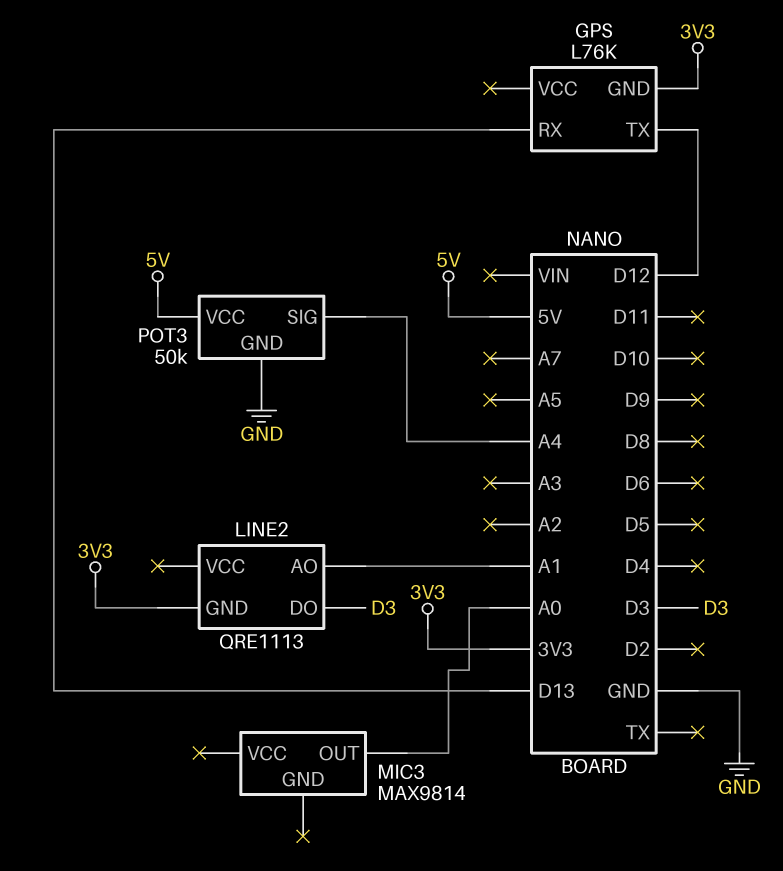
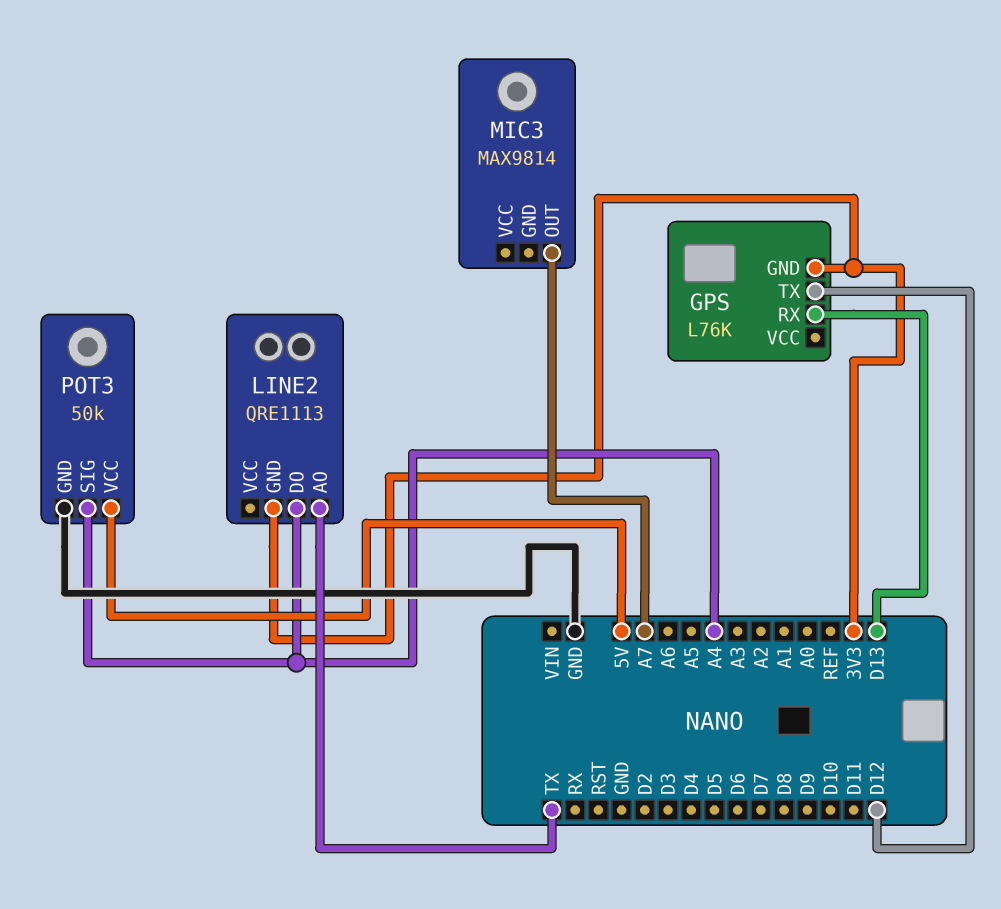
LINE2 pin AO: A1 -> TX
LINE2 pin DO: D3 -> A4
MIC3 pin OUT: A0 -> A7

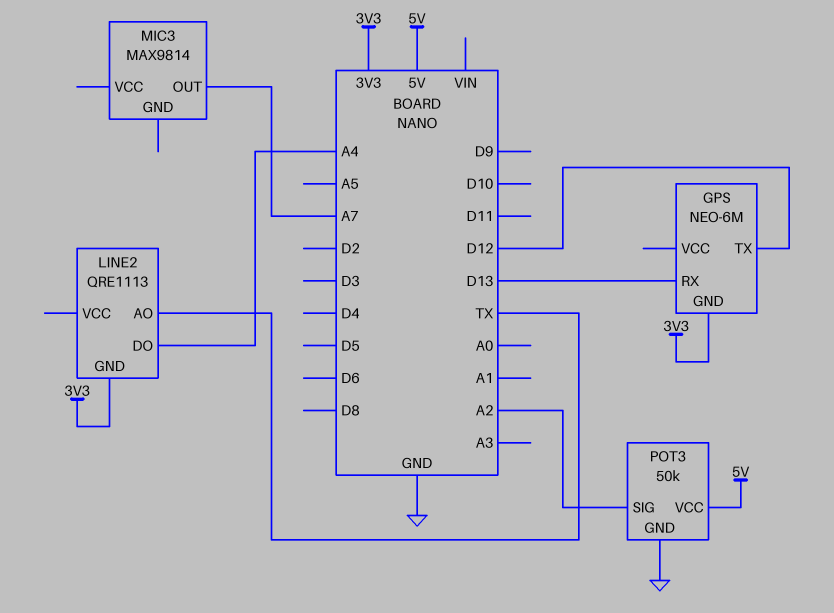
GPS: L76K -> NEO-6M
POT3 pin SIG: A4 -> A2

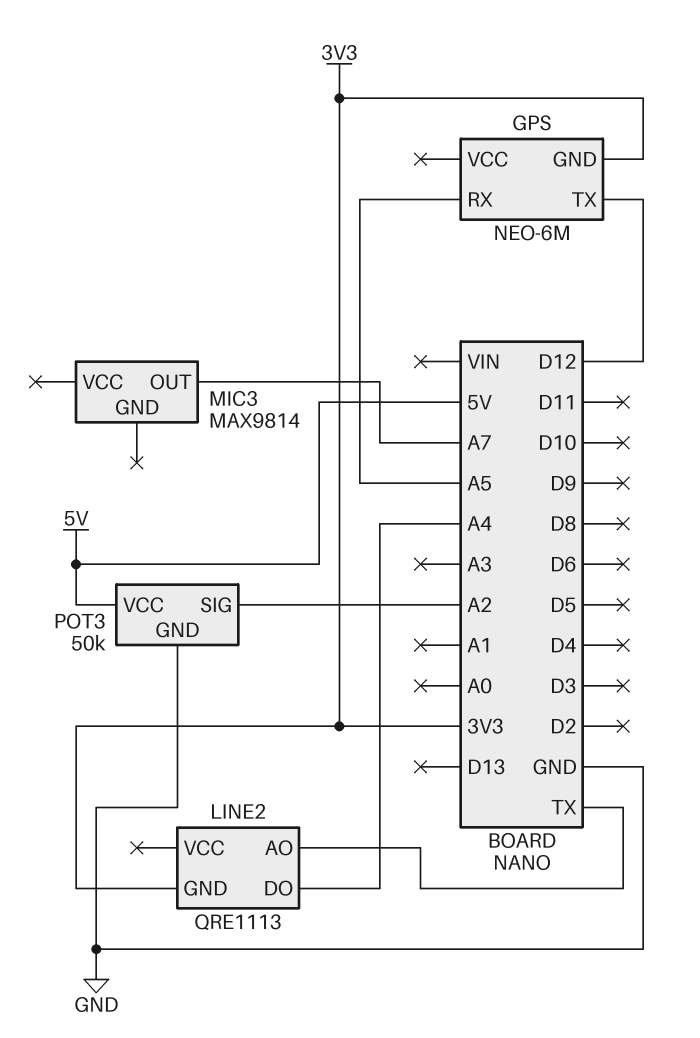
GPS pin RX: D13 -> A5

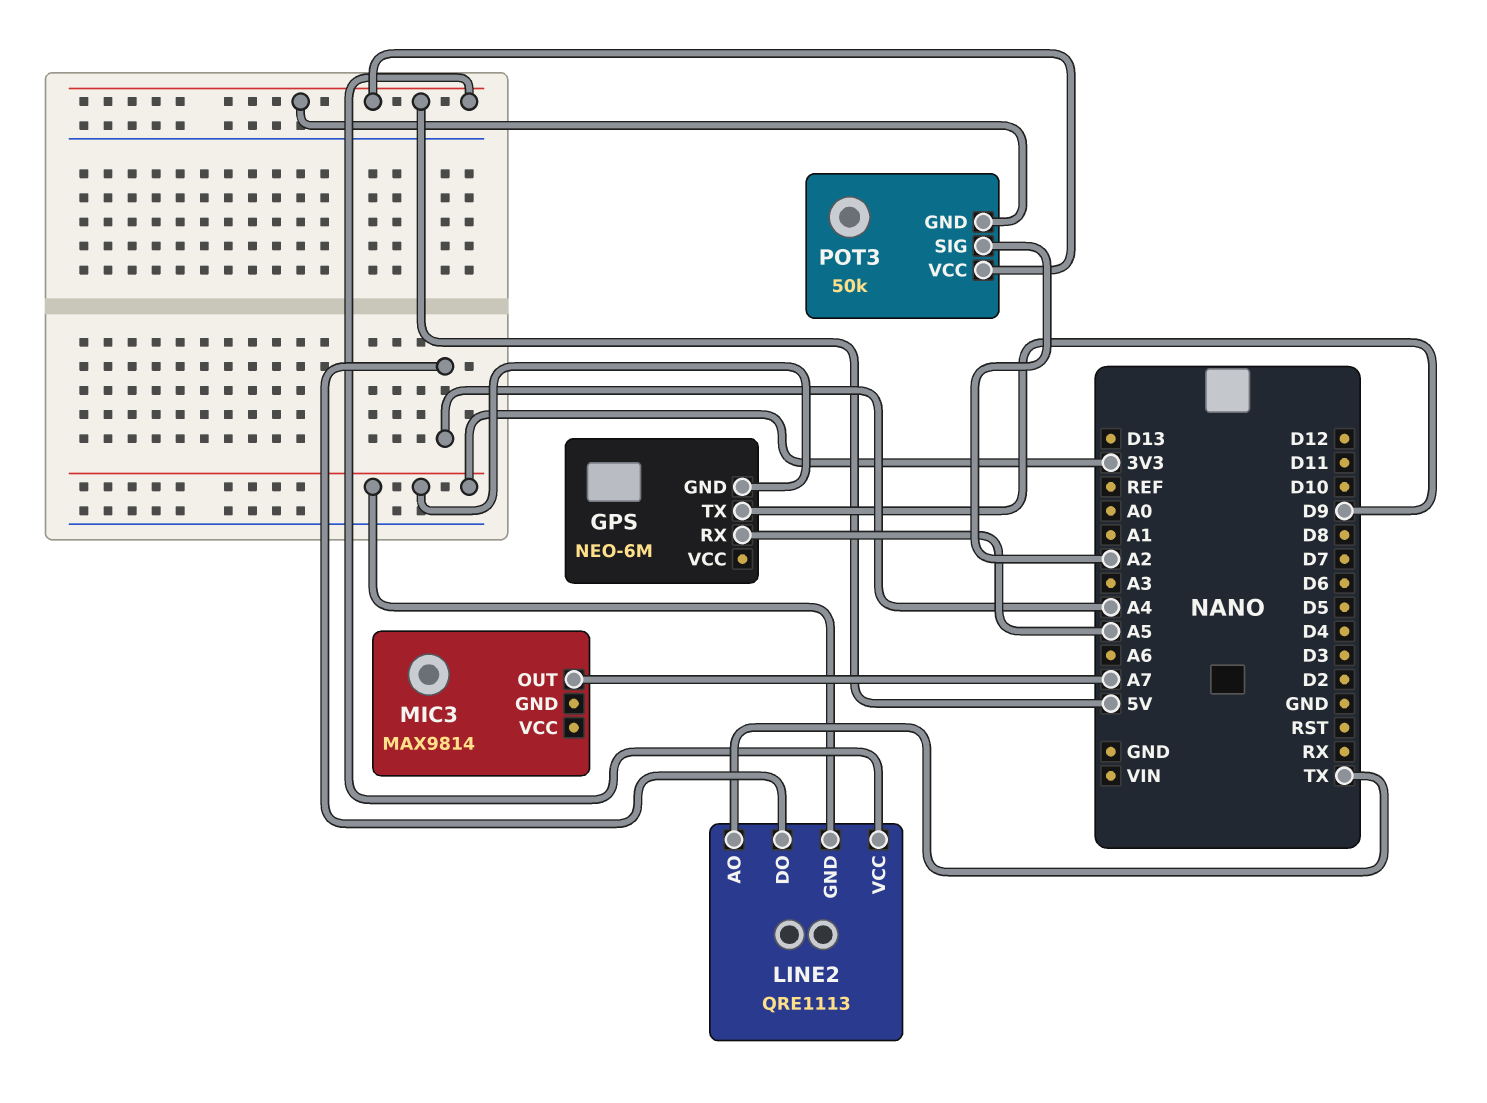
GPS pin TX: D12 -> D9
LINE2 pin VCC: none -> 5V
POT3 pin GND: GND -> 5V

